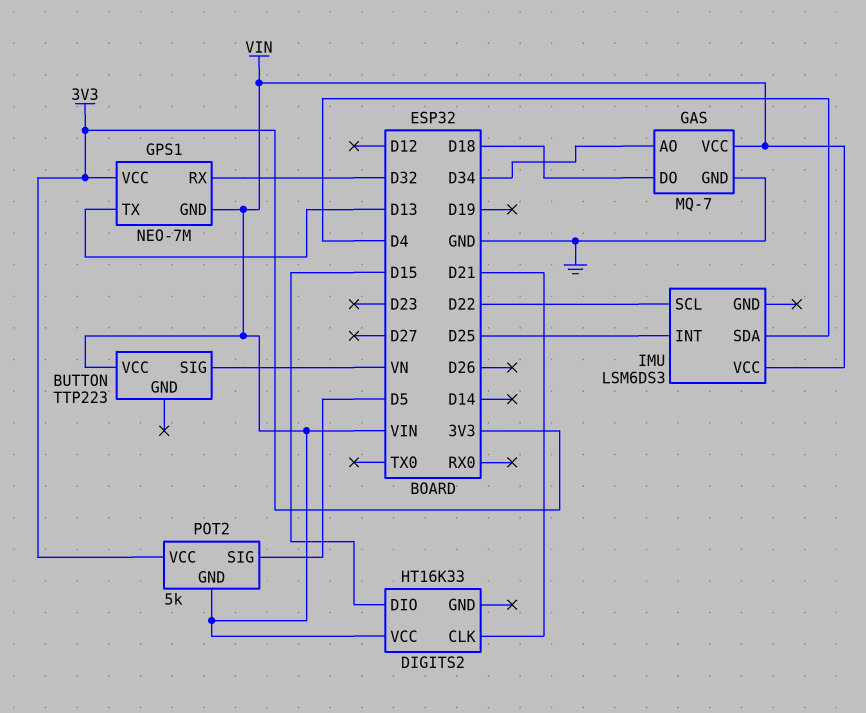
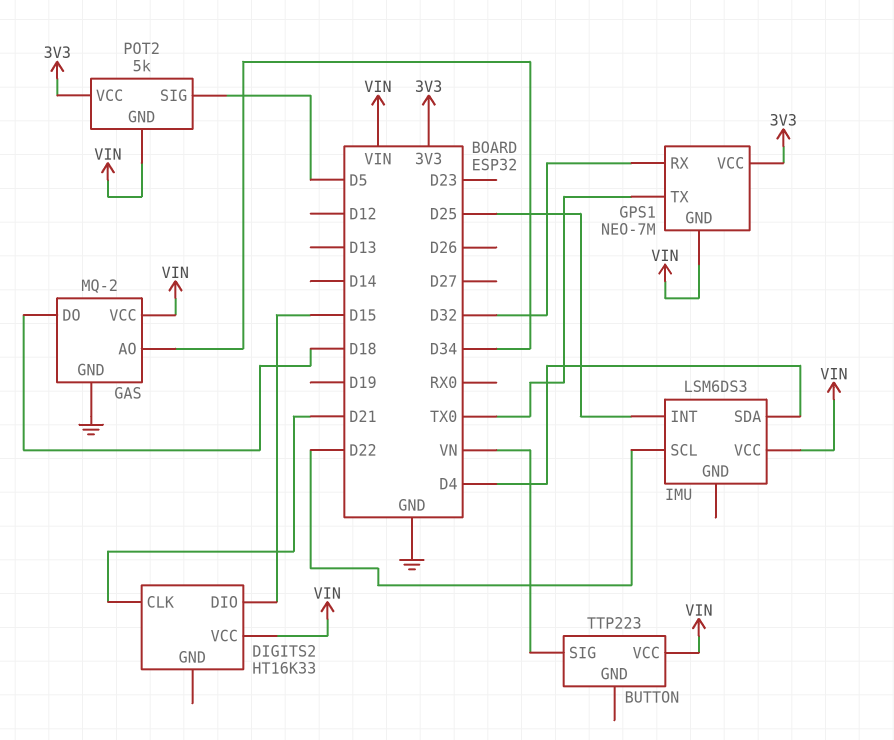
GAS: MQ-7 -> MQ-2
GPS1 pin TX: D13 -> TX0

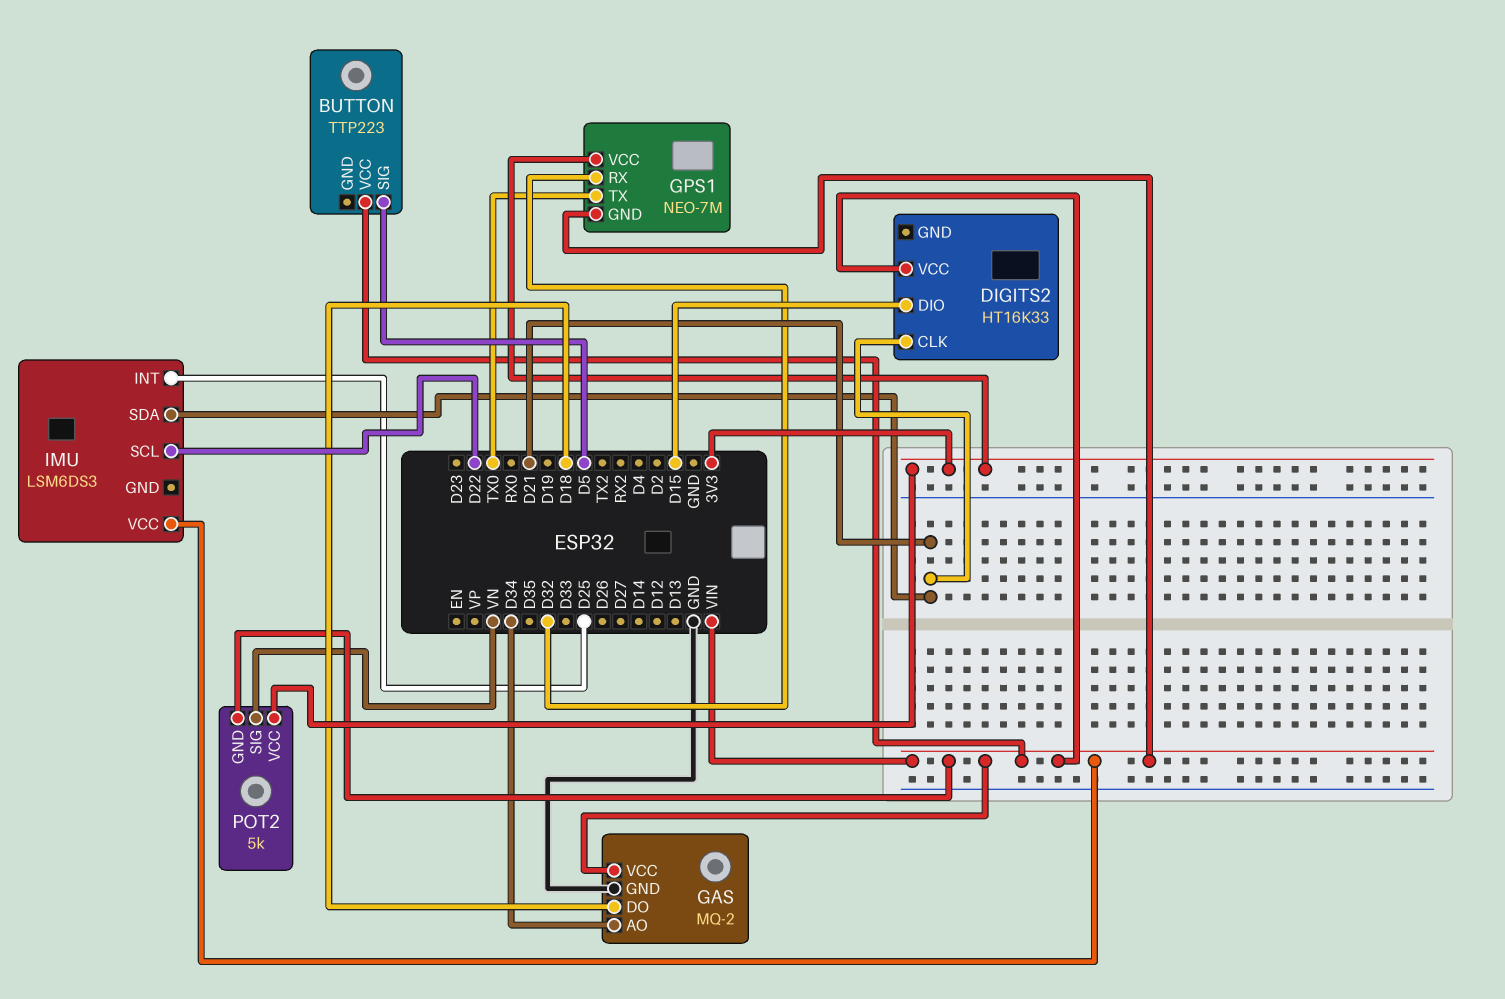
BUTTON pin SIG: VN -> D5
IMU pin SDA: D4 -> D21
POT2 pin SIG: D5 -> VN

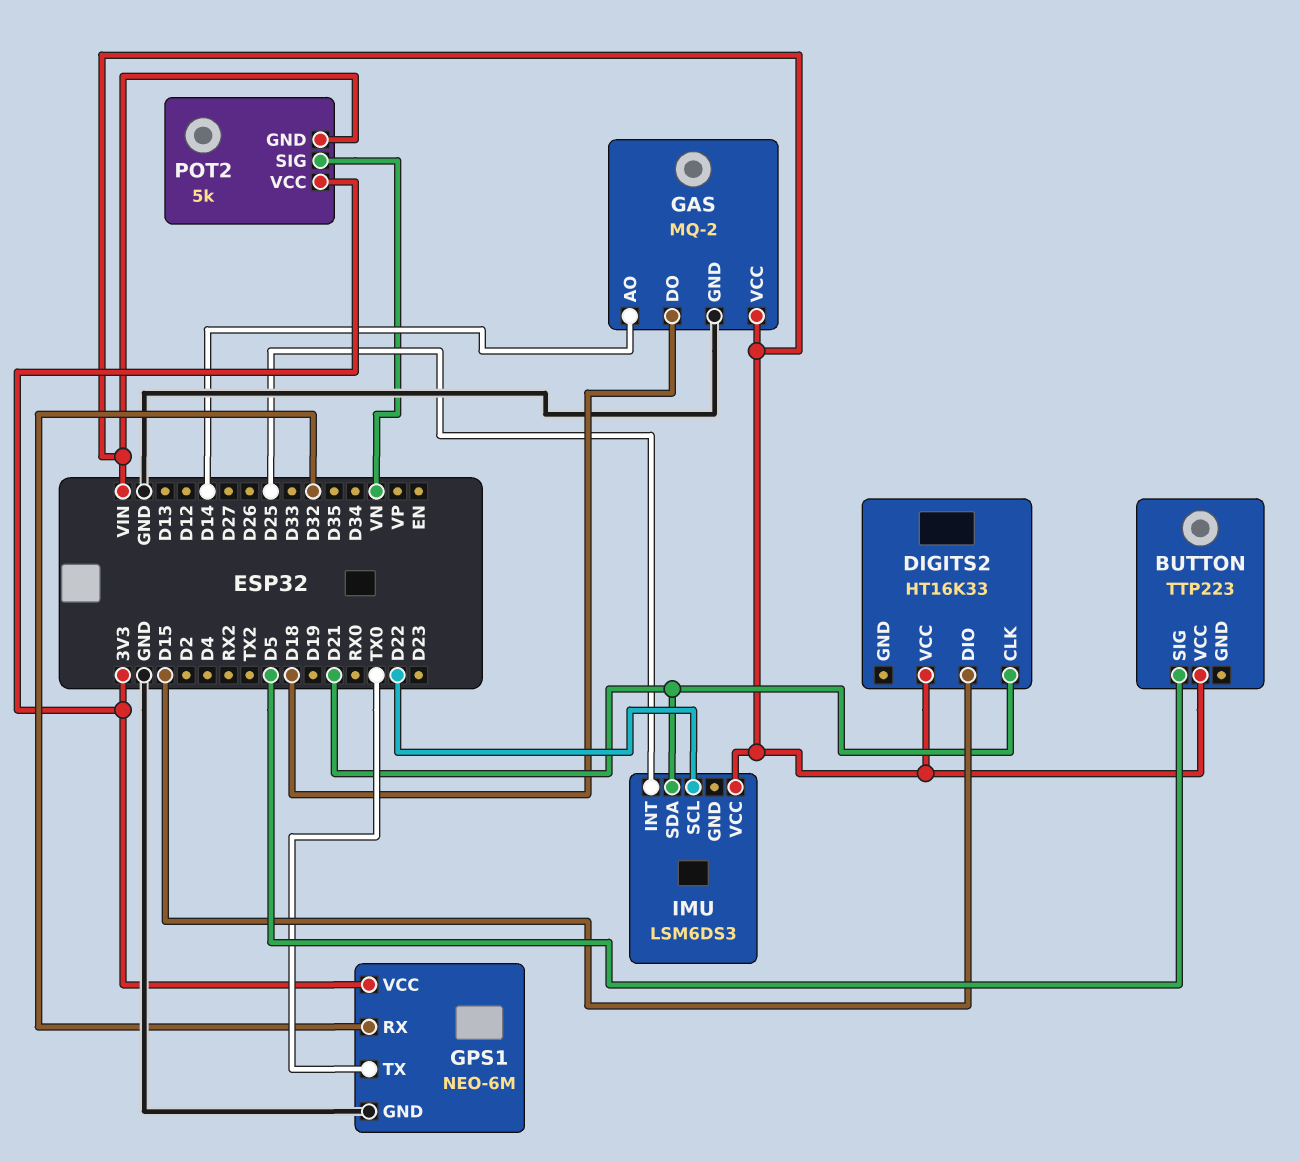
GAS pin AO: D34 -> D14
GPS1: NEO-7M -> NEO-6M
GPS1 pin GND: VIN -> GND

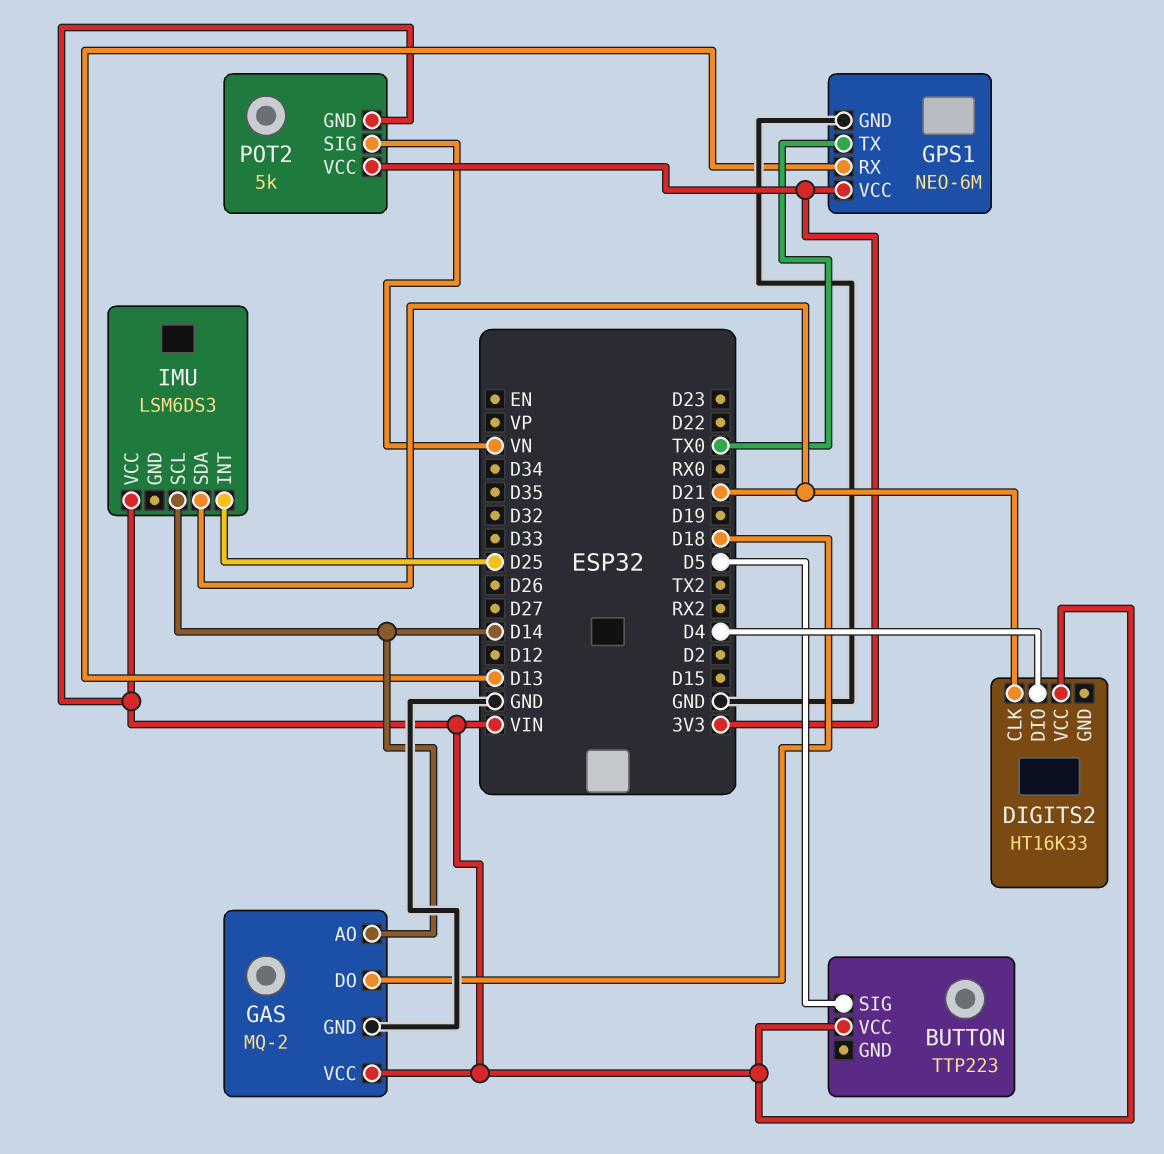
DIGITS2 pin DIO: D15 -> D4
GPS1 pin RX: D32 -> D13
IMU pin SCL: D22 -> D14

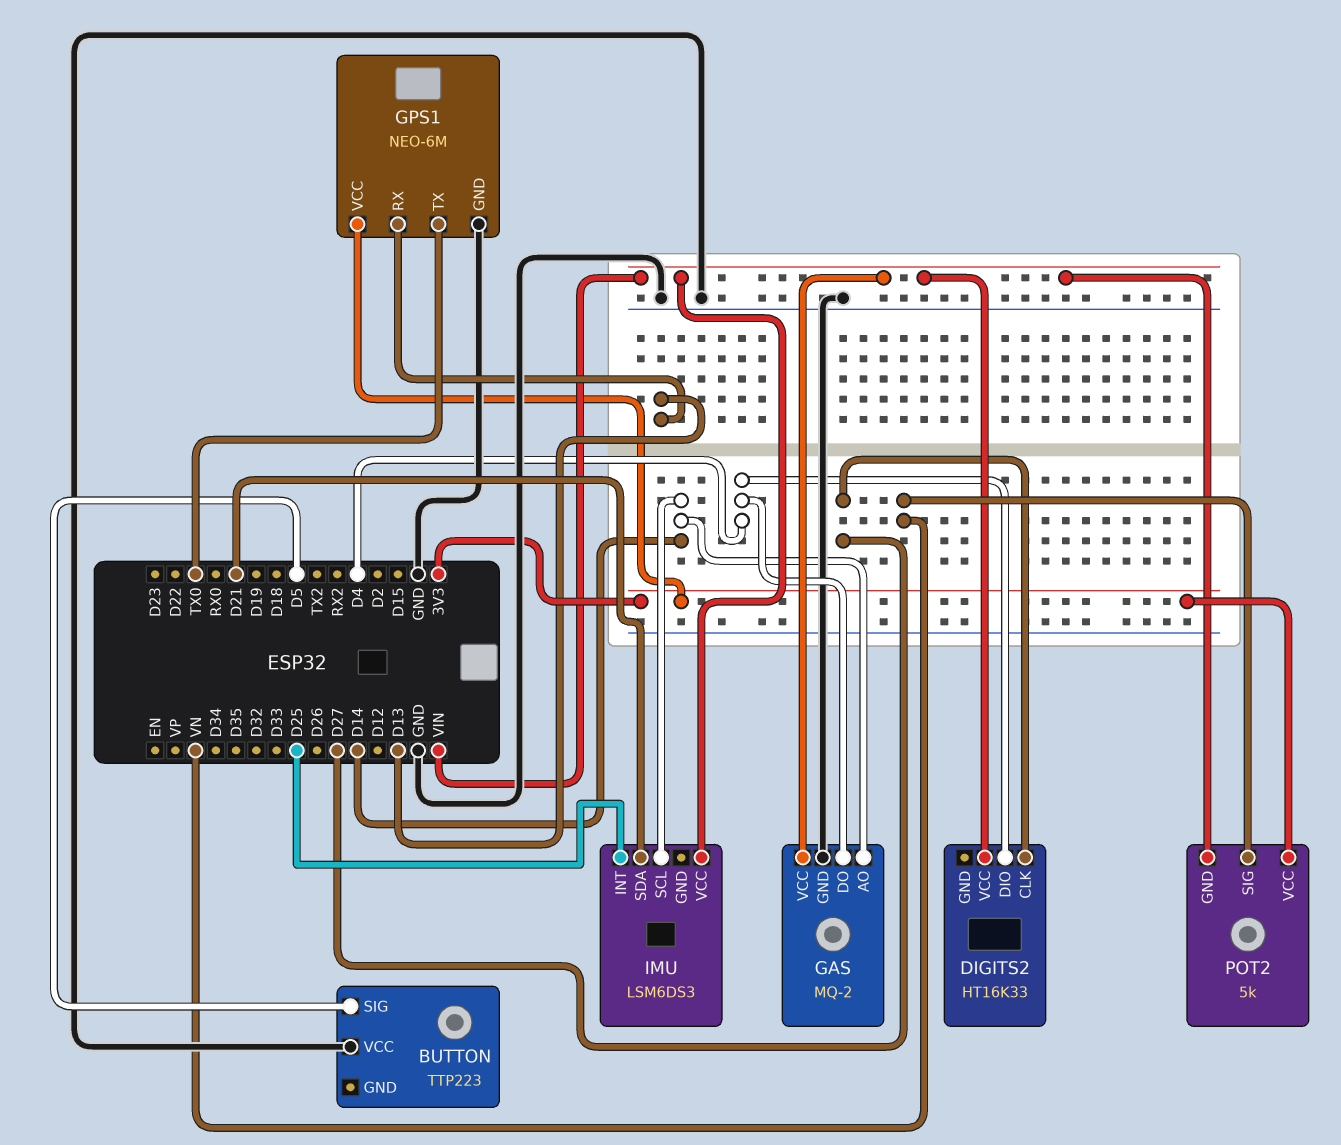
BUTTON pin VCC: VIN -> GND
DIGITS2 pin CLK: D21 -> D27
GAS pin DO: D18 -> D4

